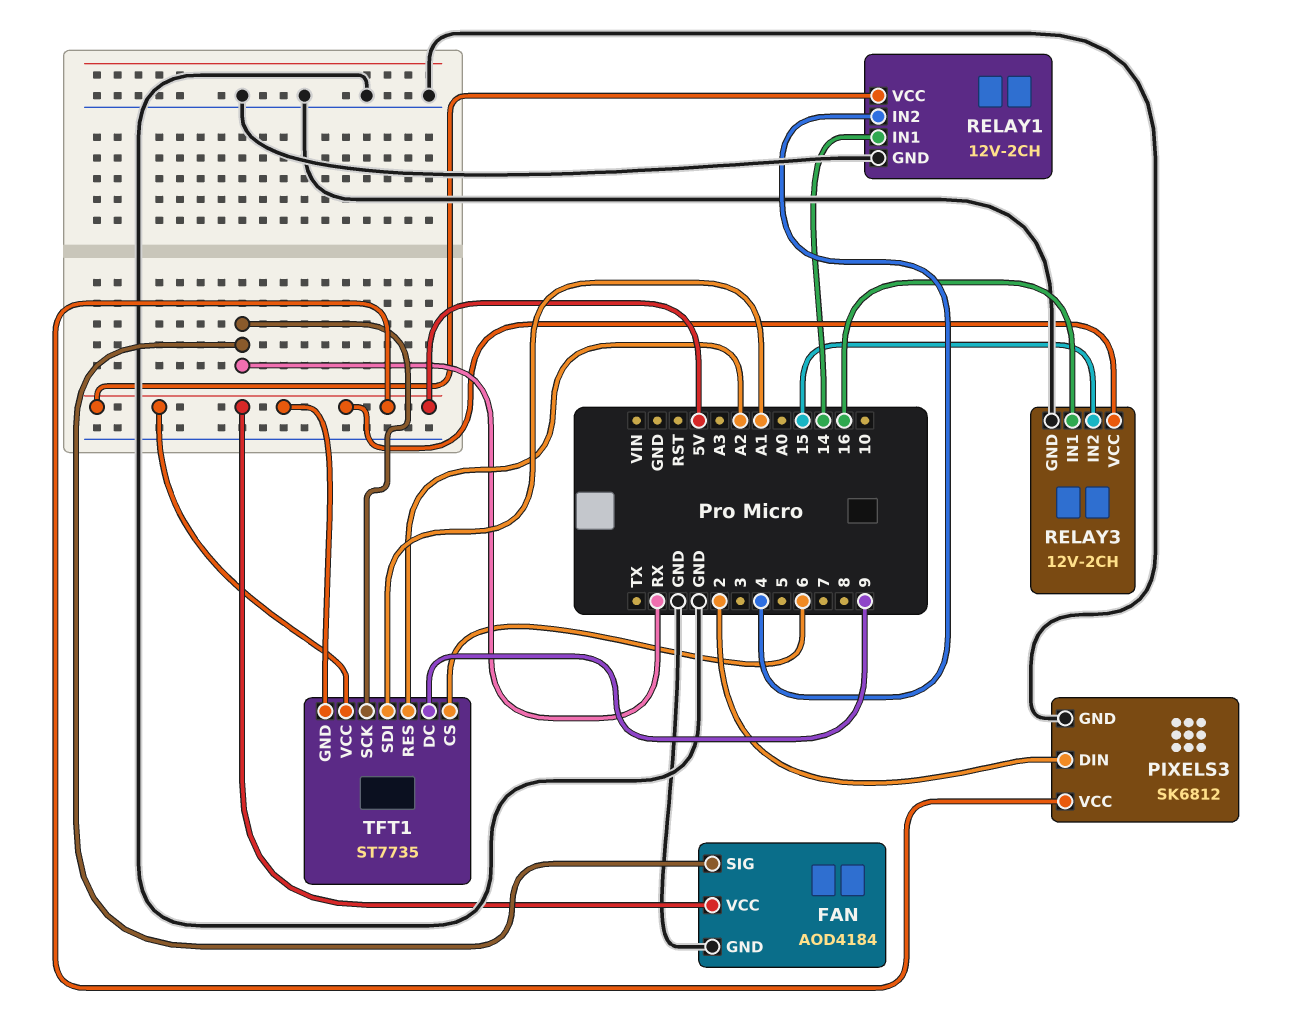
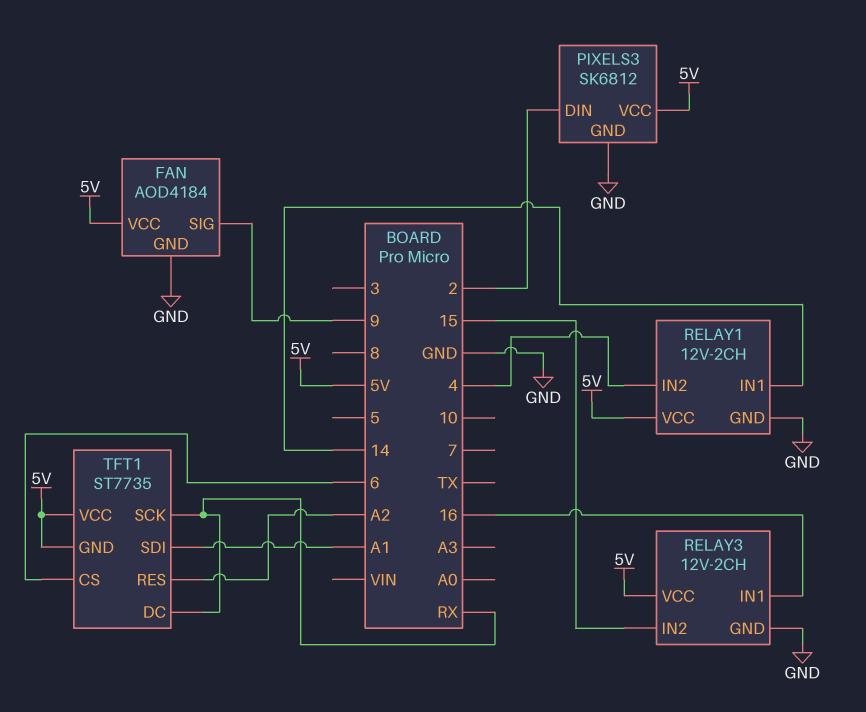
FAN pin SIG: RX -> 9
TFT1 pin DC: 9 -> RX

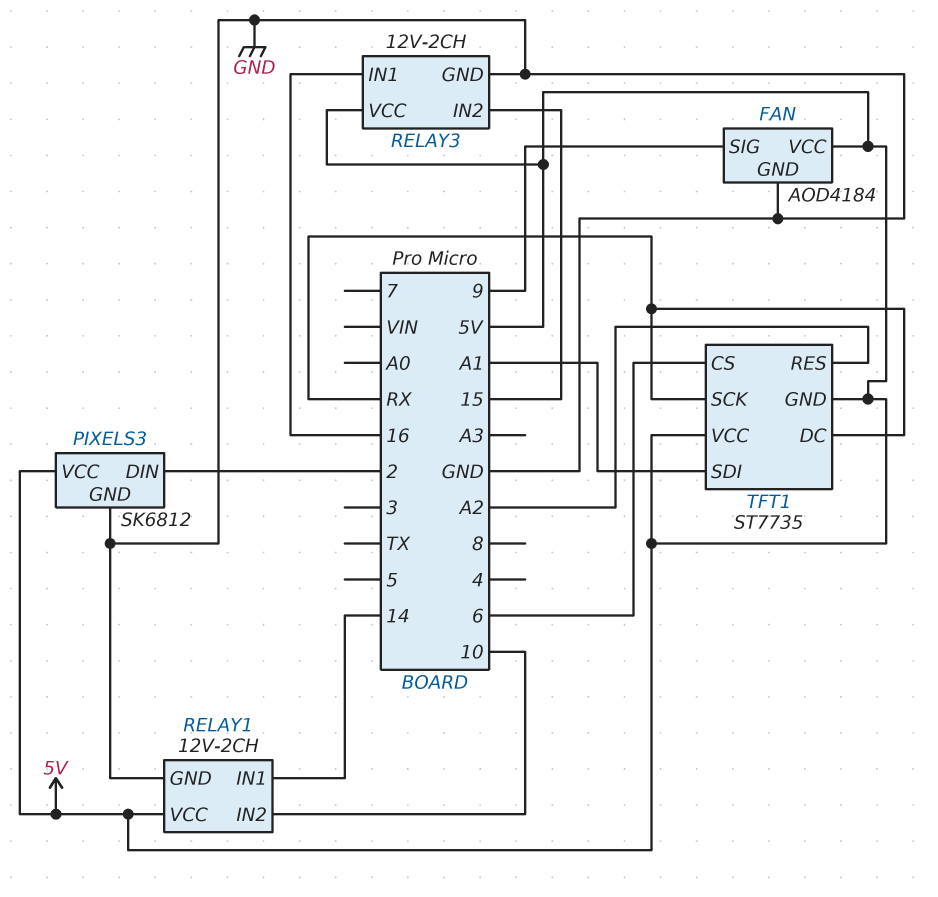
RELAY1 pin IN2: 4 -> 10

